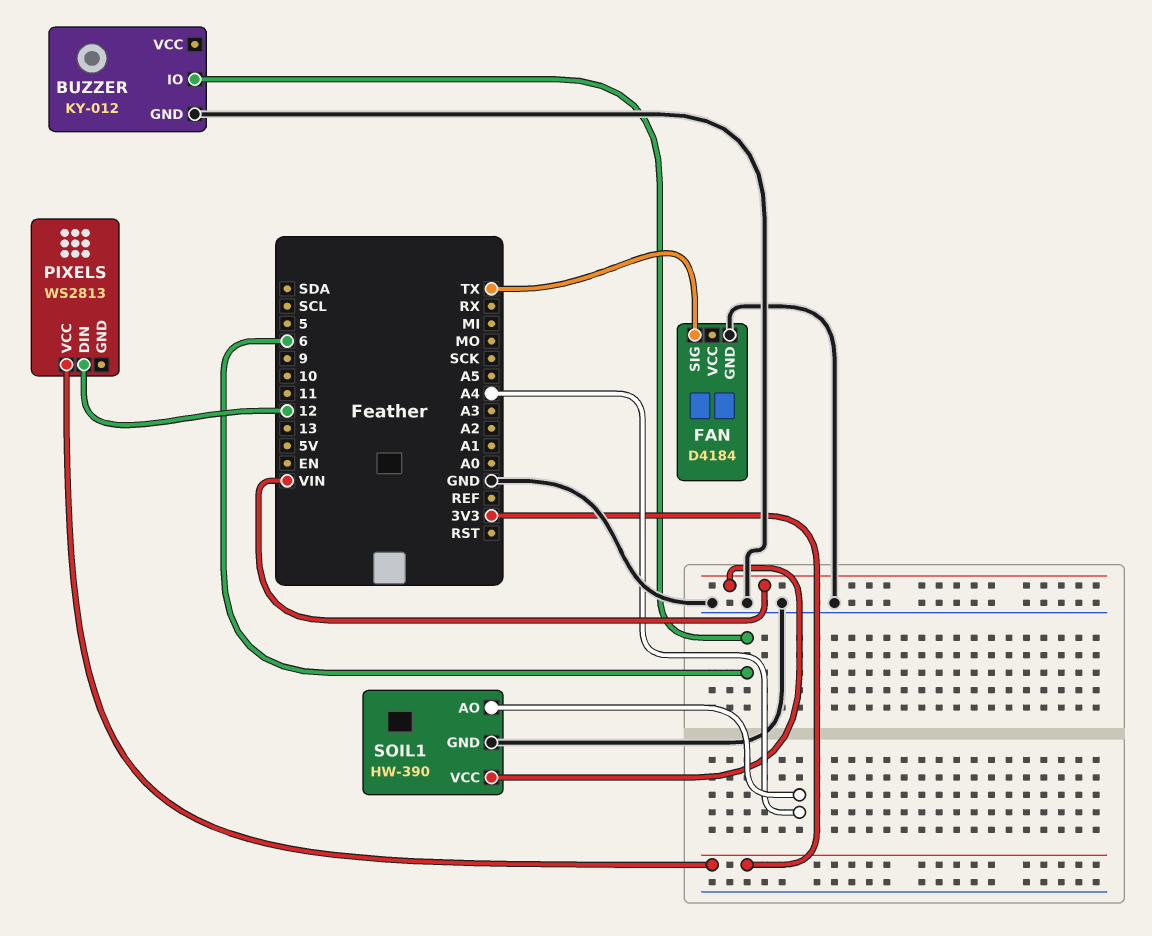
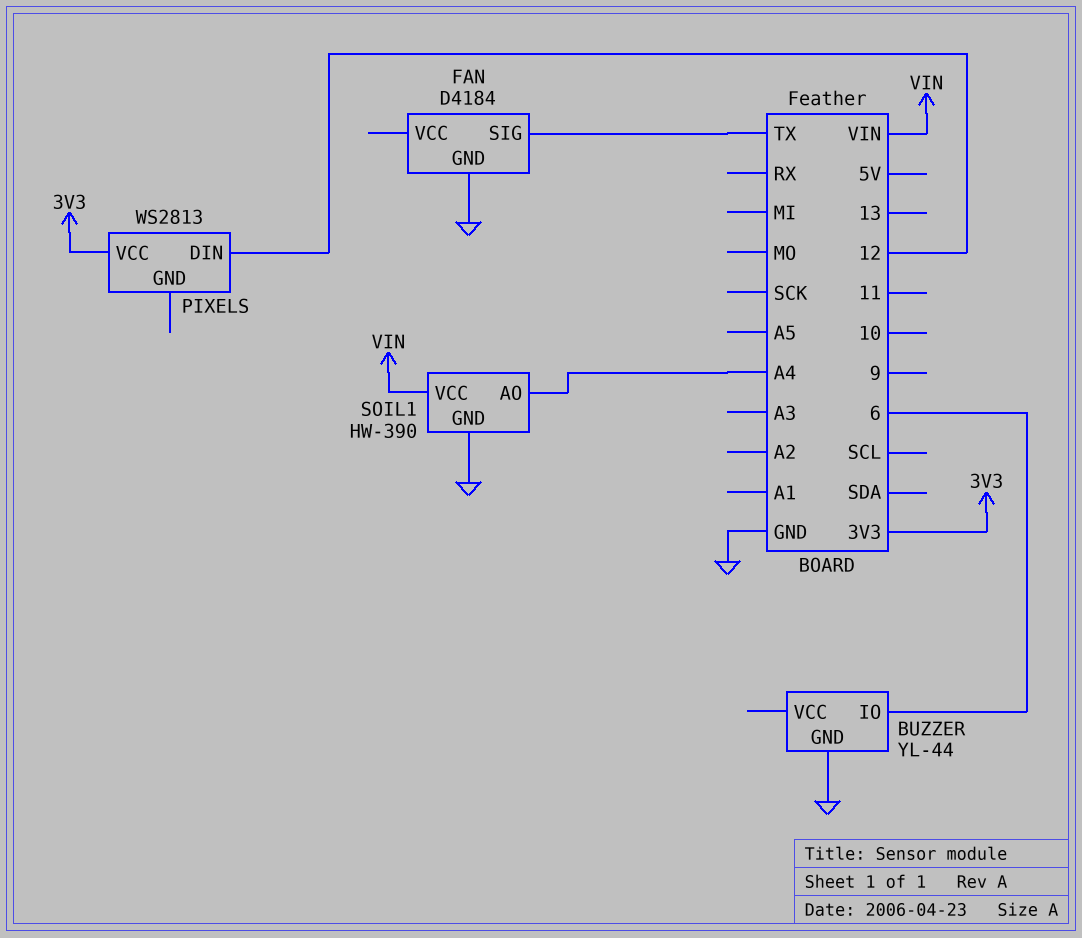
BUZZER: KY-012 -> YL-44

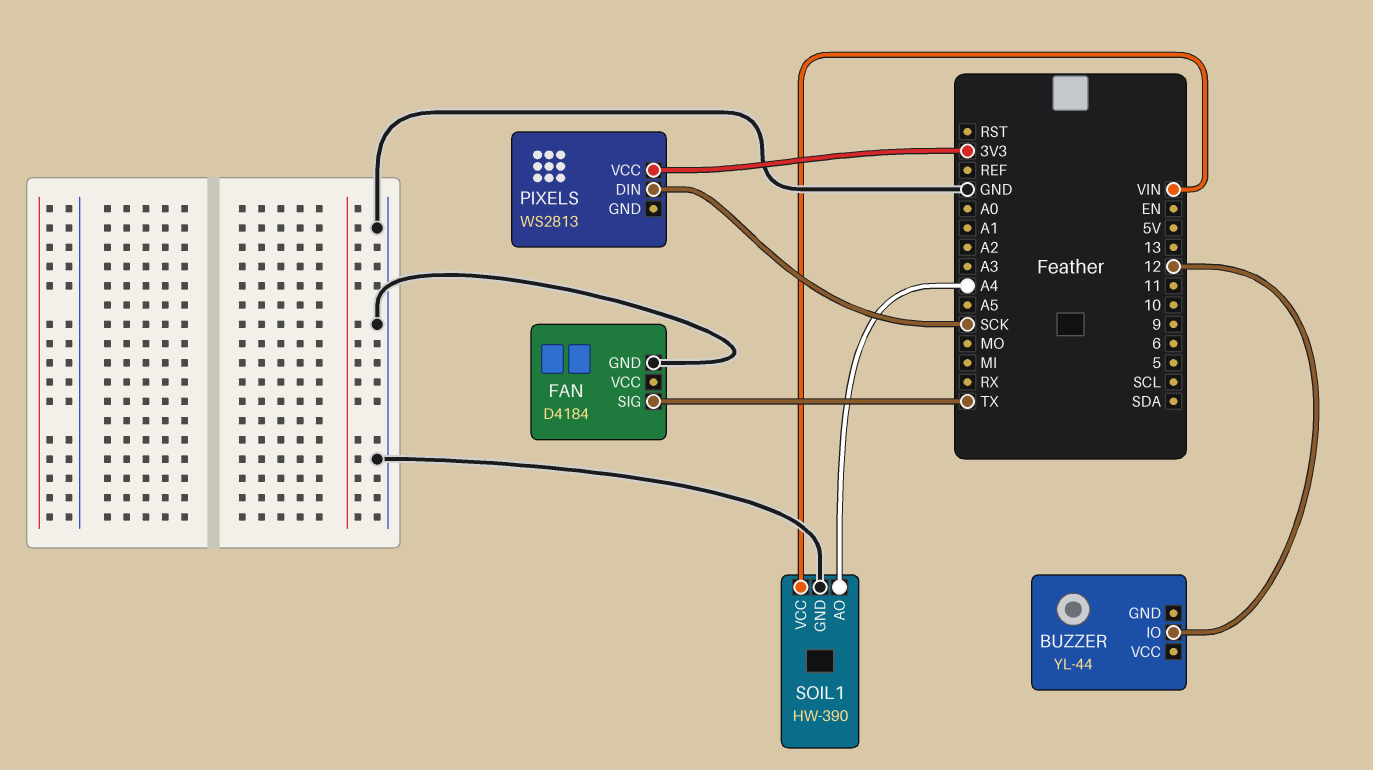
BUZZER pin GND: GND -> none
BUZZER pin IO: 6 -> 12
PIXELS pin DIN: 12 -> SCK

